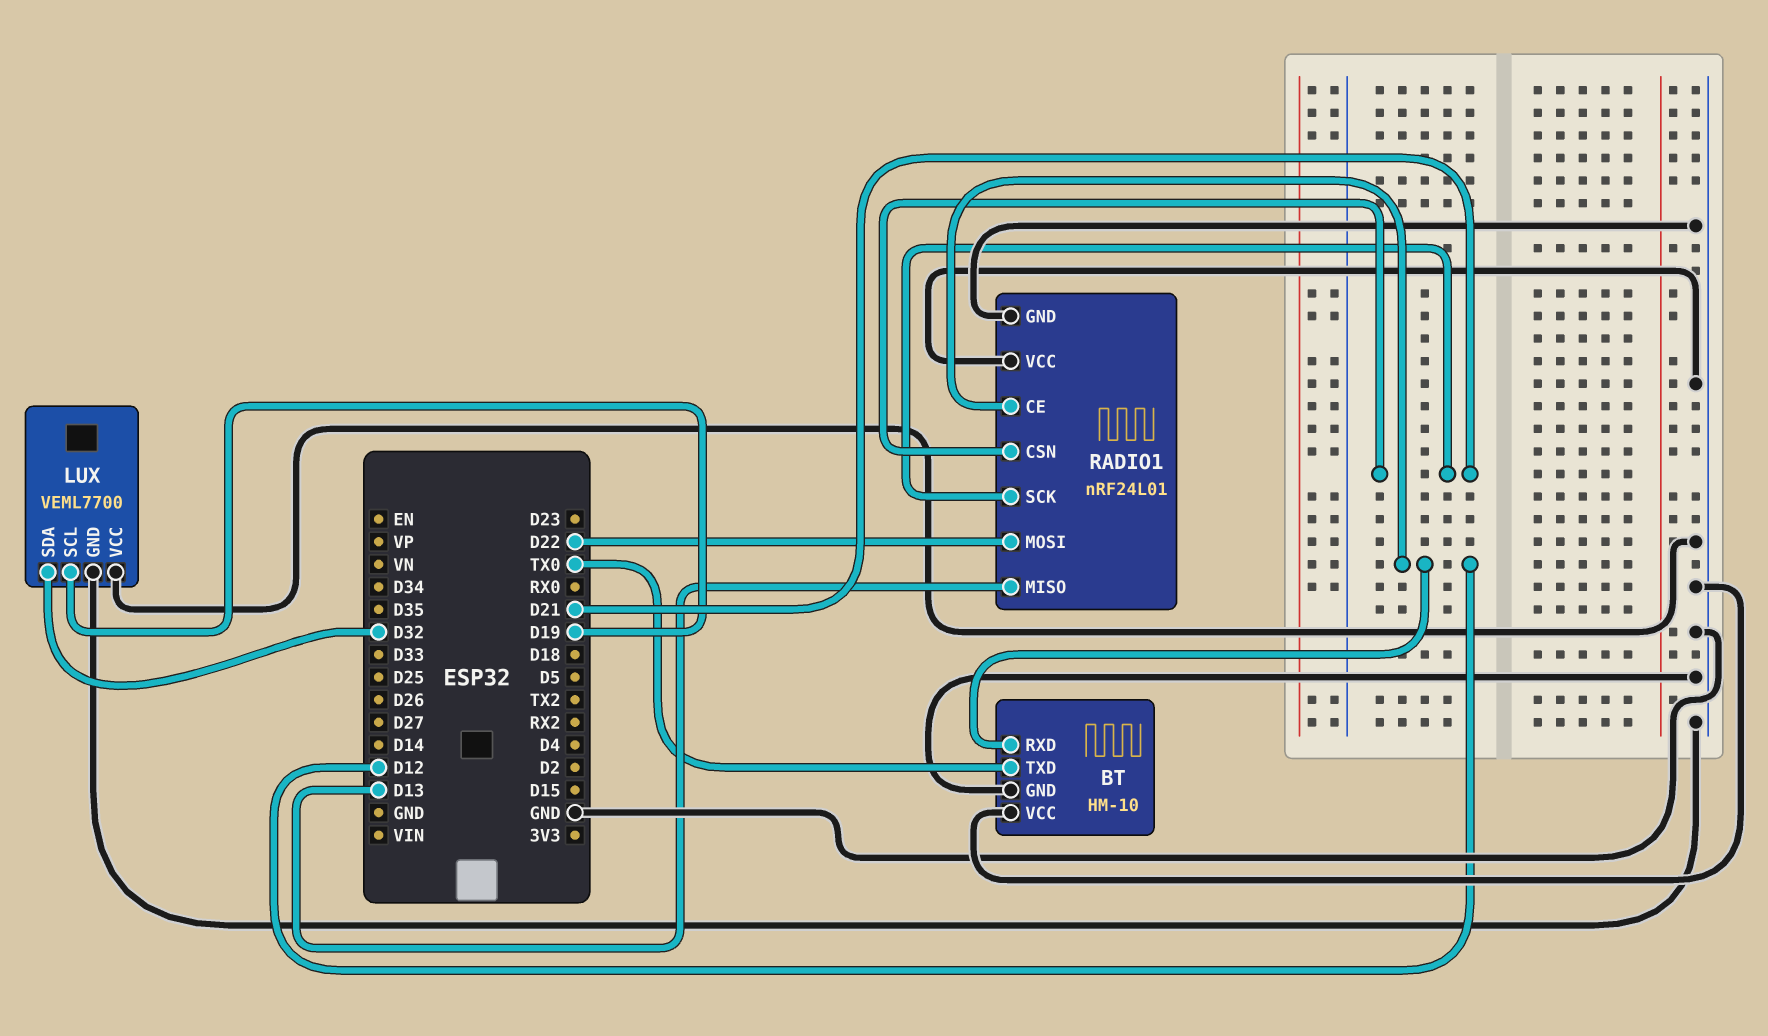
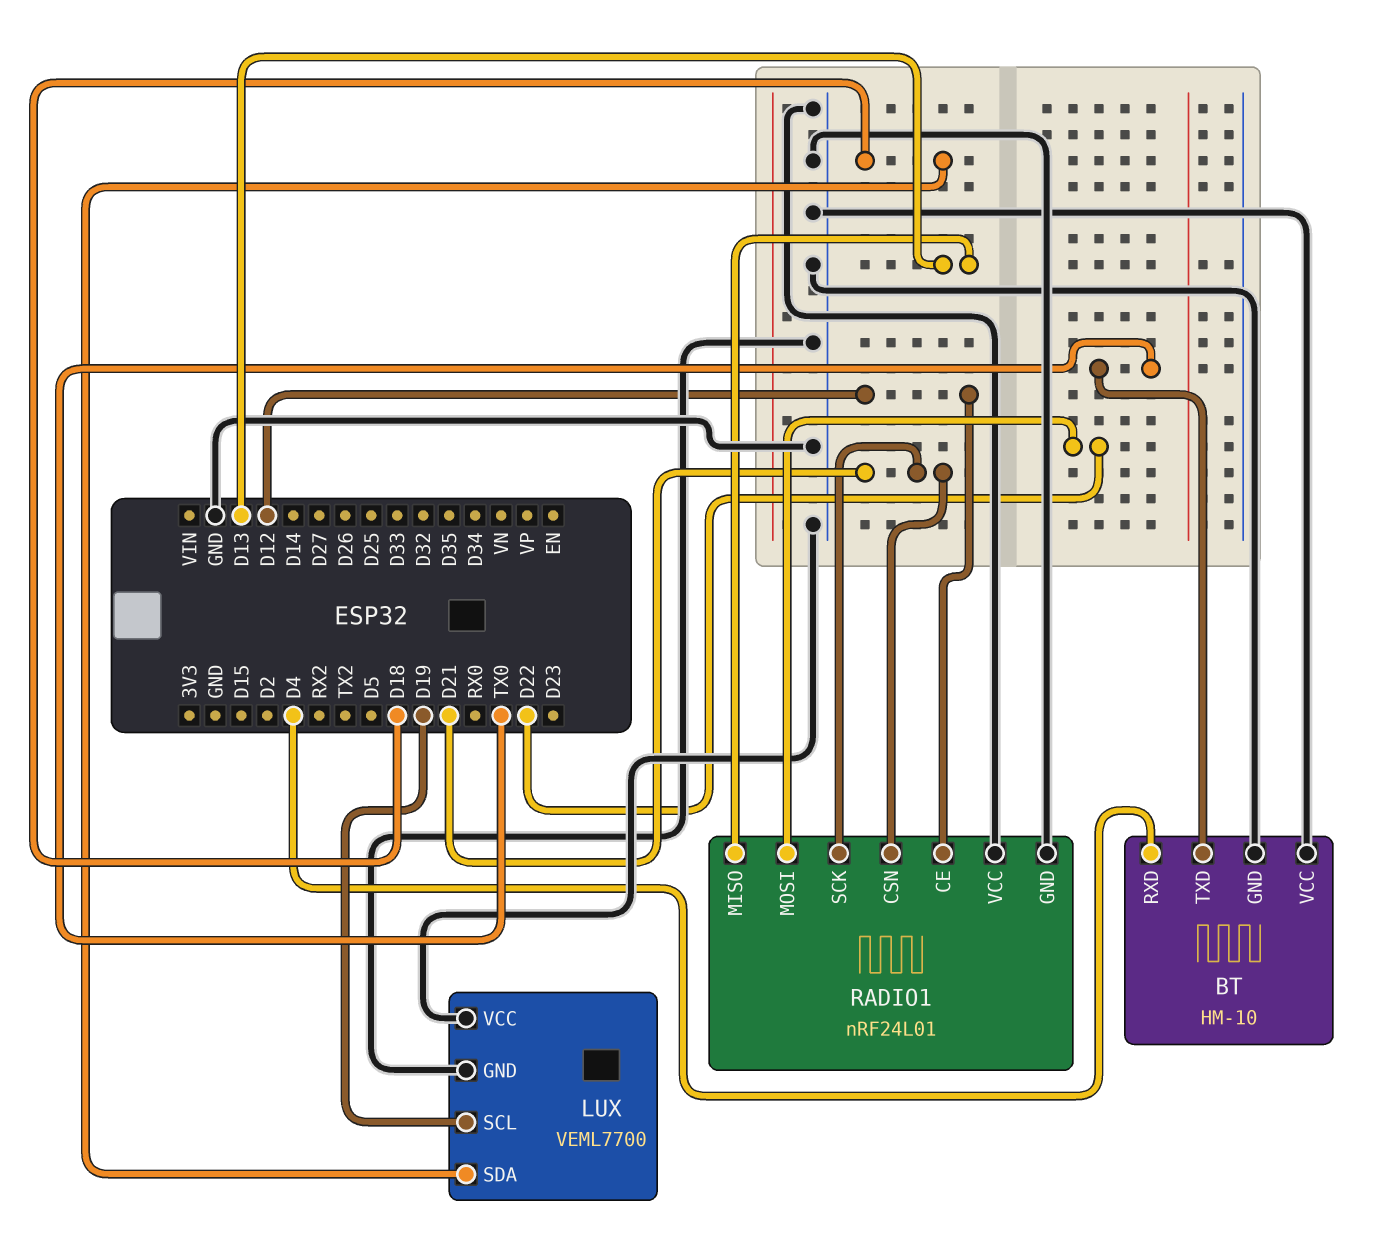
BT pin RXD: D12 -> D4
LUX pin SDA: D32 -> D18

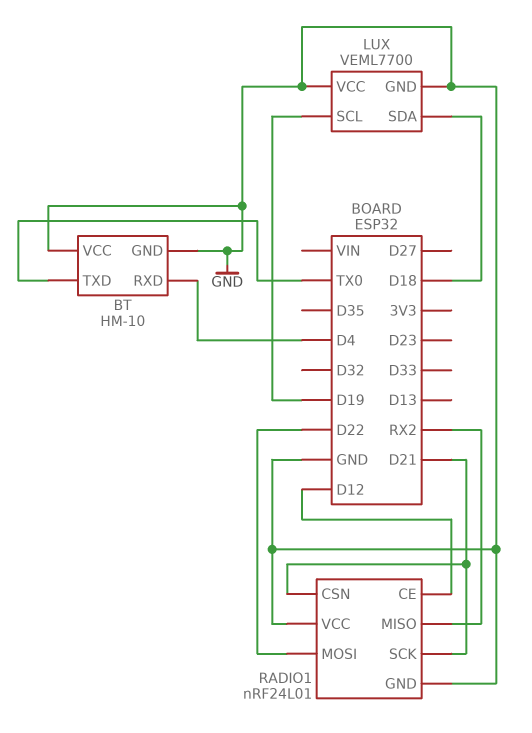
RADIO1 pin MISO: D13 -> RX2

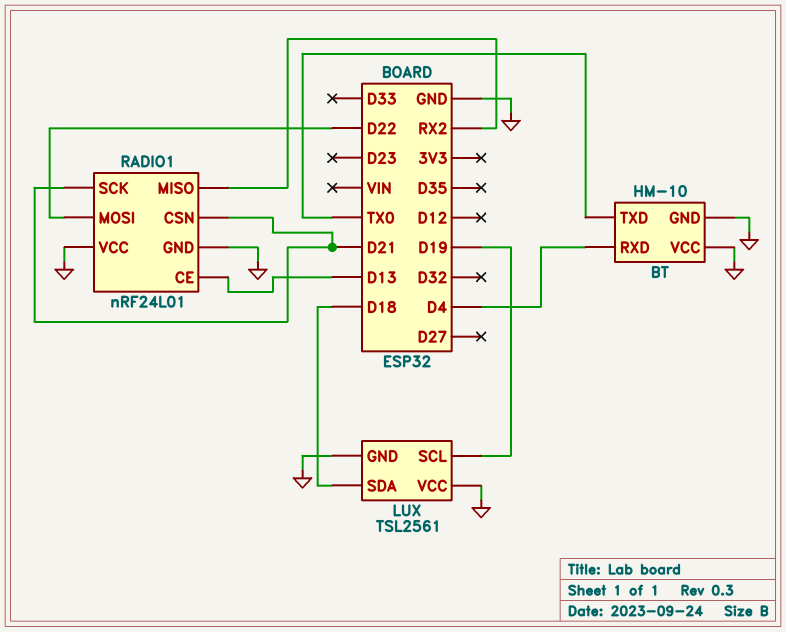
LUX: VEML7700 -> TSL2561
RADIO1 pin CE: D12 -> D13

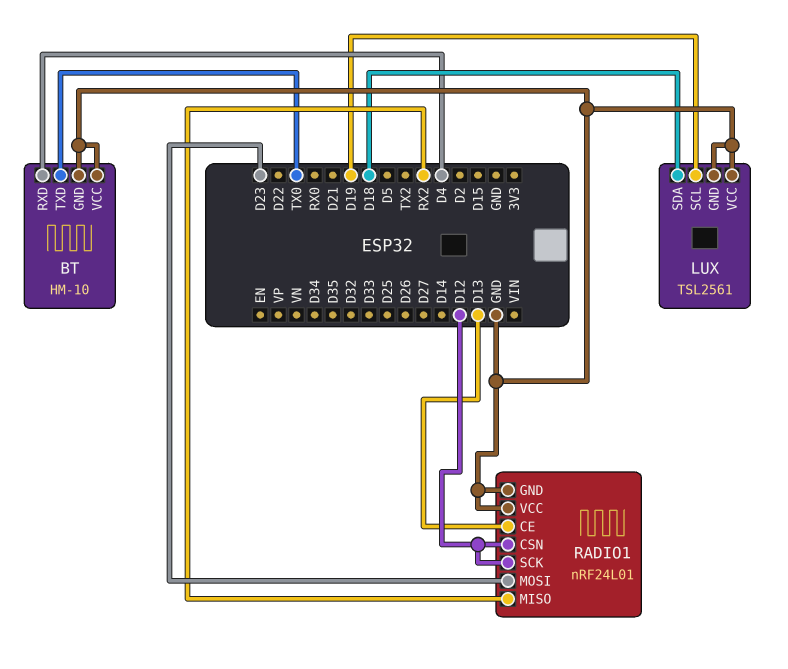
RADIO1 pin CSN: D21 -> D12
RADIO1 pin MOSI: D22 -> D23
RADIO1 pin SCK: D21 -> D12

